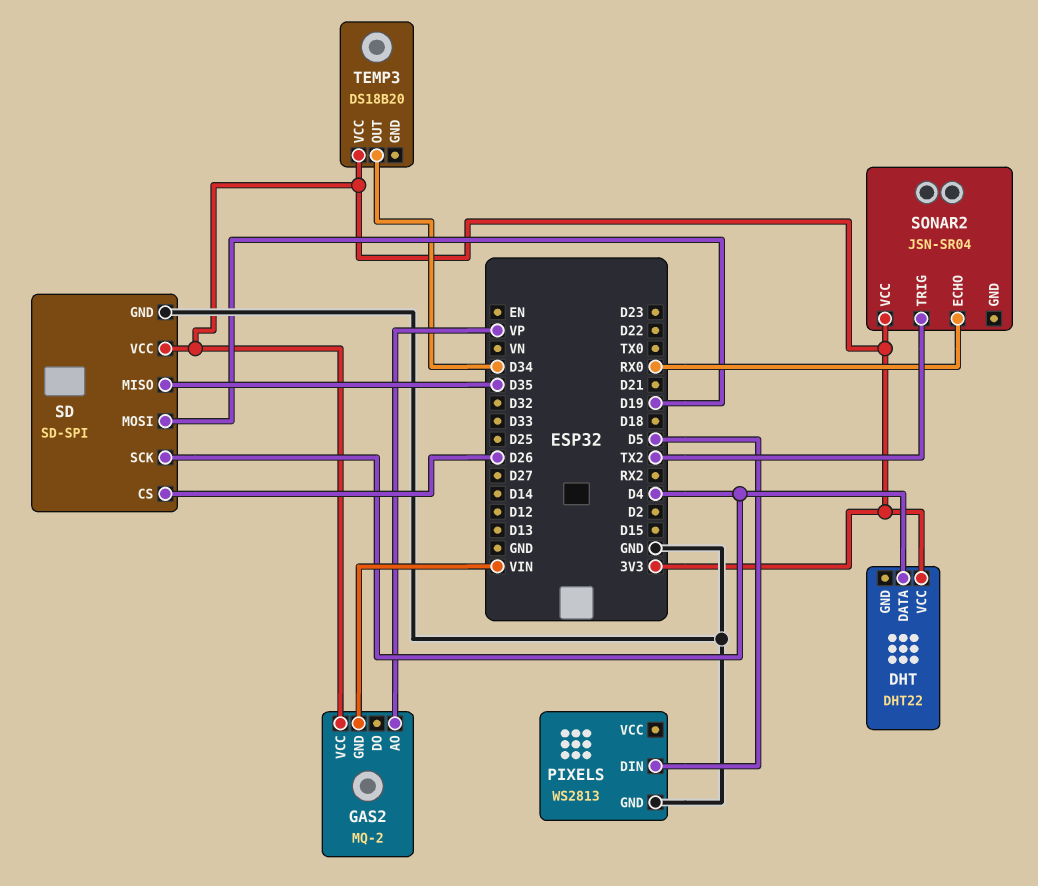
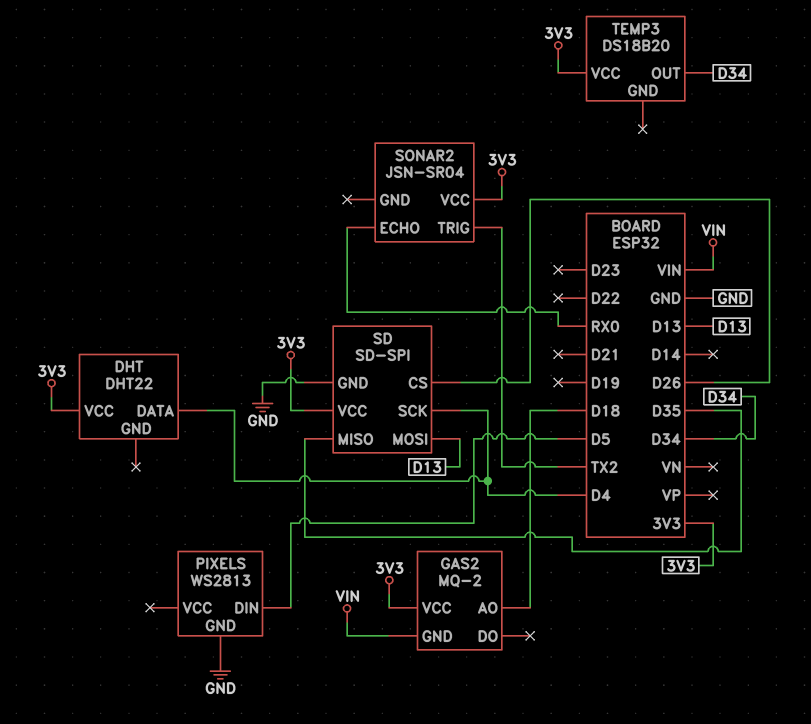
GAS2 pin AO: VP -> D18
SD pin MOSI: D19 -> D13

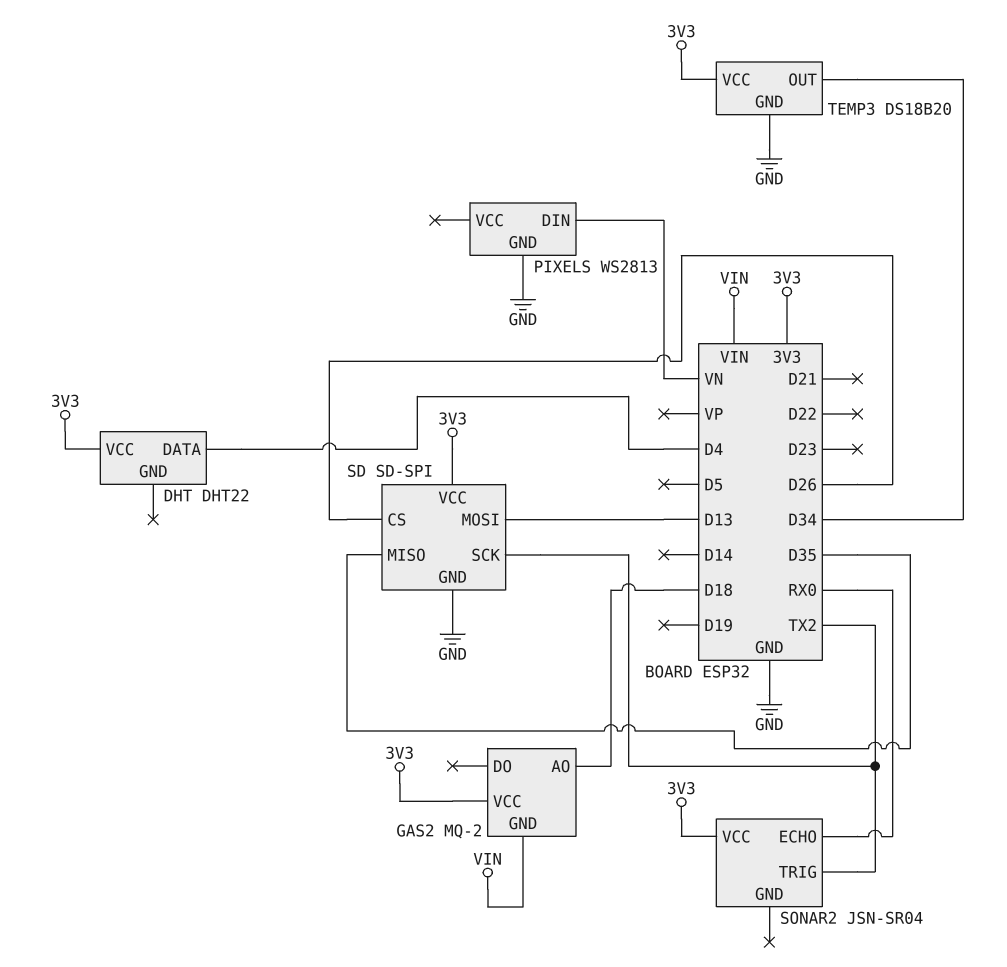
PIXELS pin DIN: D5 -> VN
SD pin SCK: D4 -> TX2
TEMP3 pin GND: none -> GND

